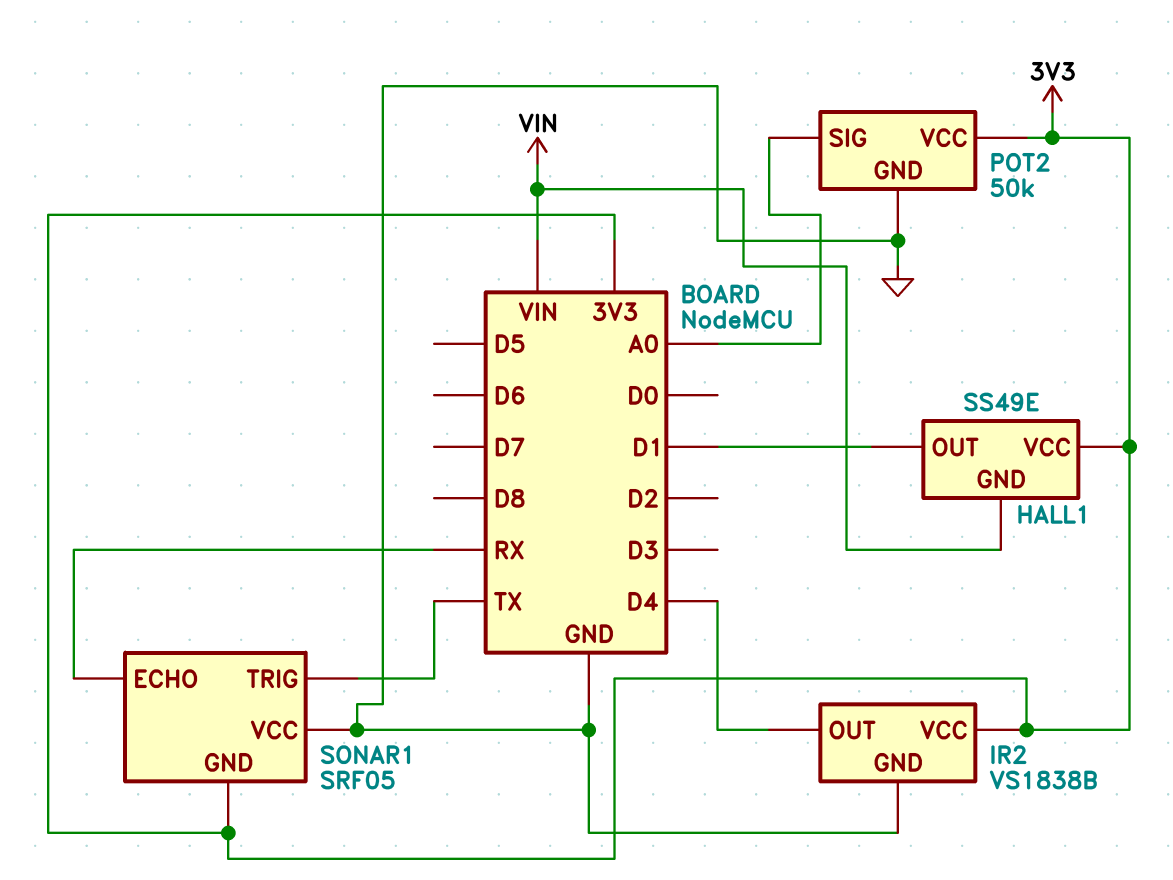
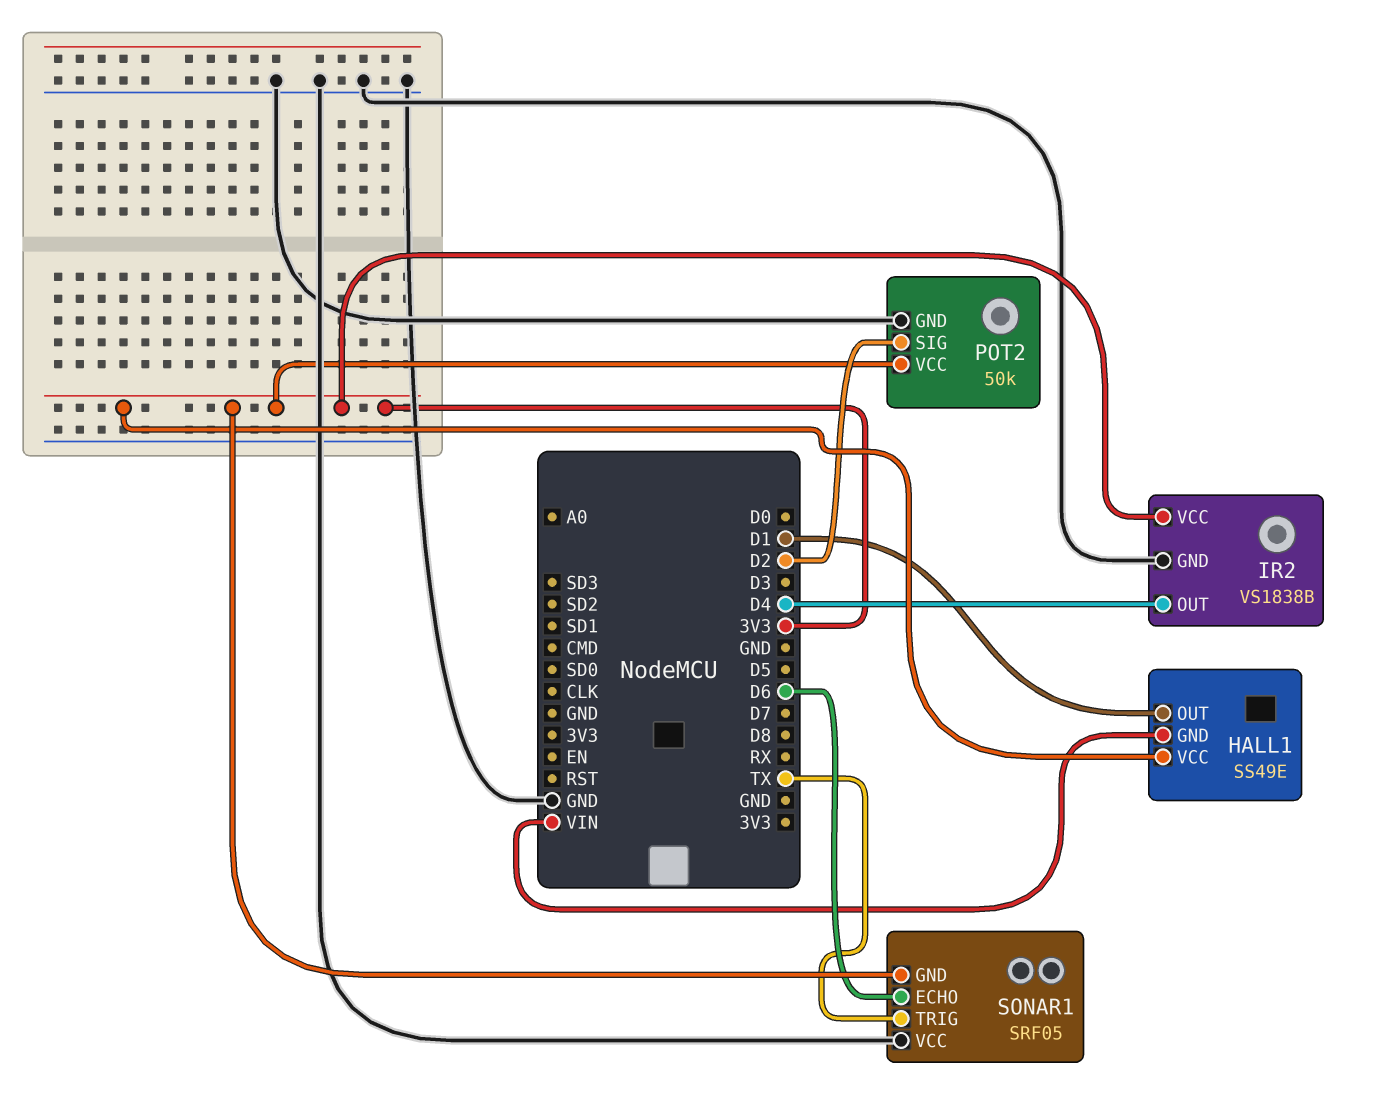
POT2 pin SIG: A0 -> D2
SONAR1 pin ECHO: RX -> D6

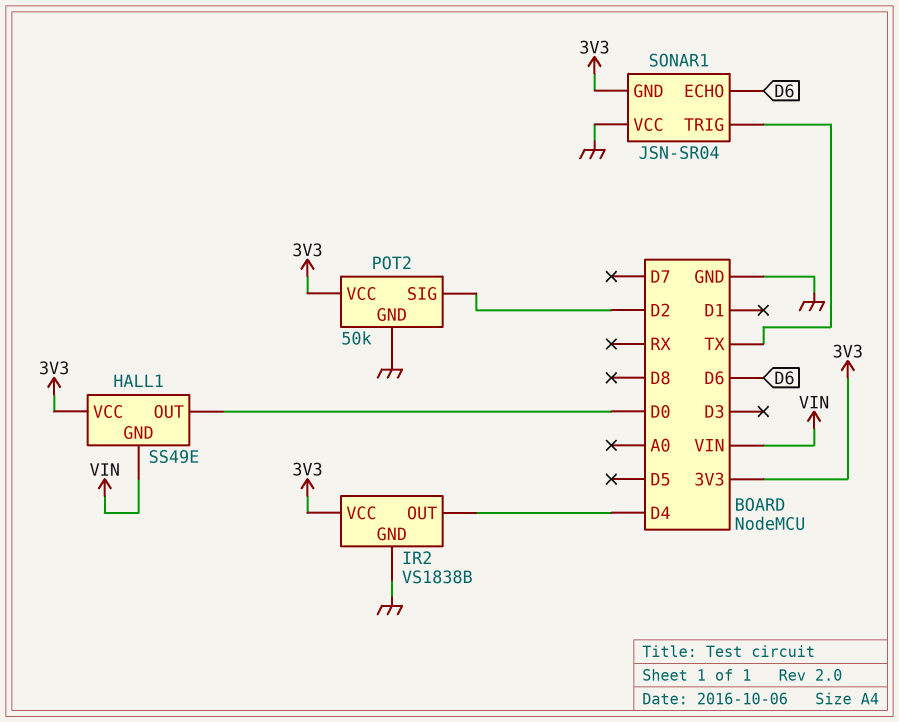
HALL1 pin OUT: D1 -> D0
SONAR1: SRF05 -> JSN-SR04

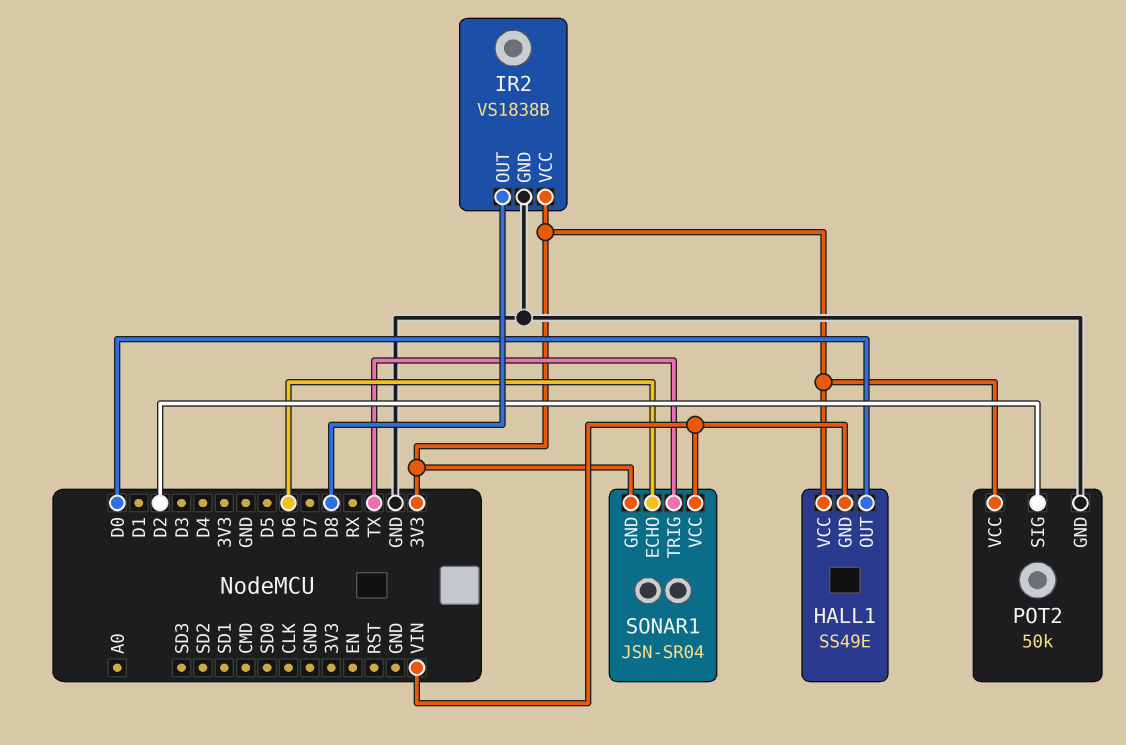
IR2 pin OUT: D4 -> D8
SONAR1 pin VCC: GND -> VIN

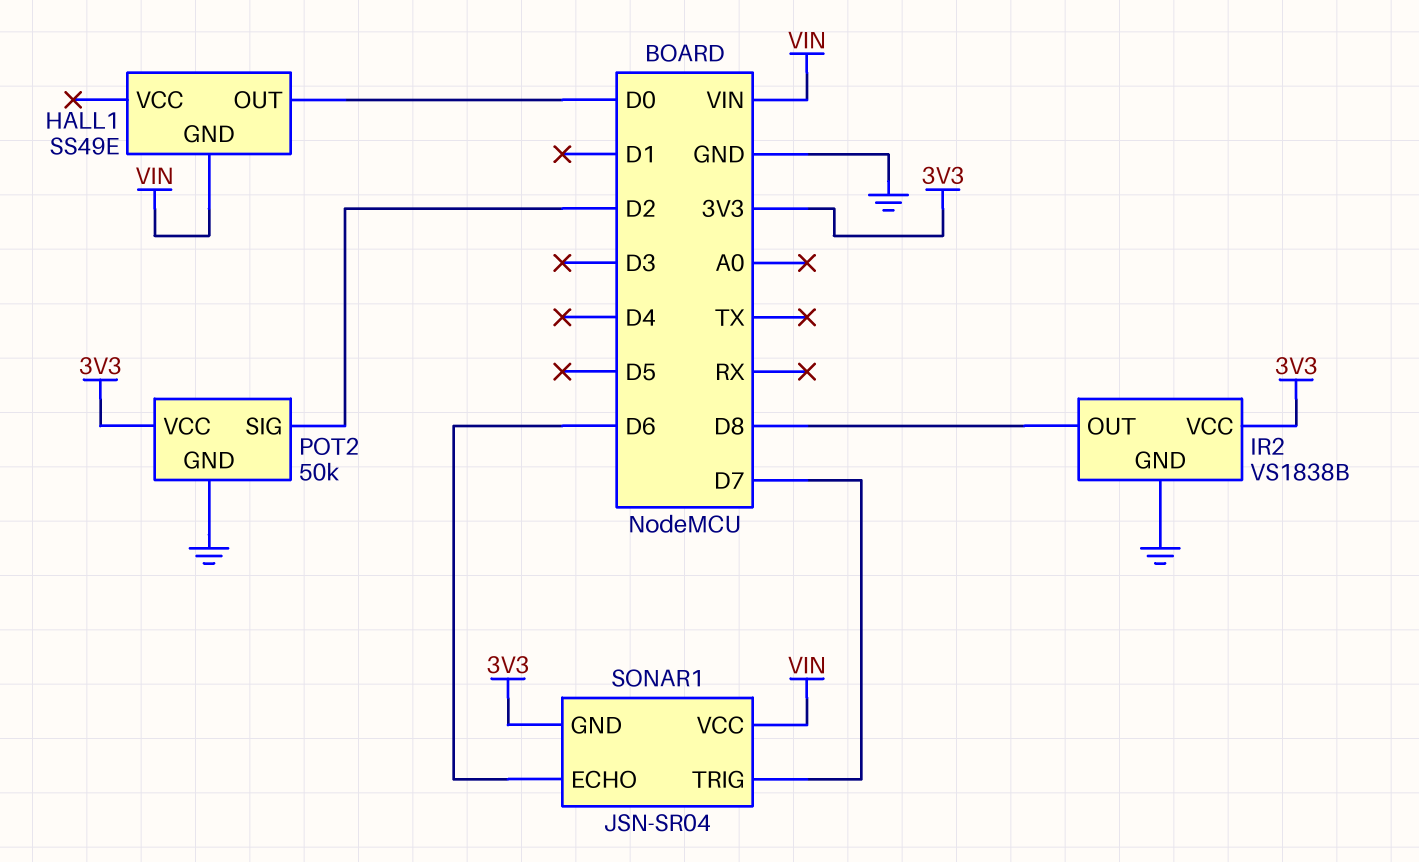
HALL1 pin VCC: 3V3 -> none
SONAR1 pin TRIG: TX -> D7

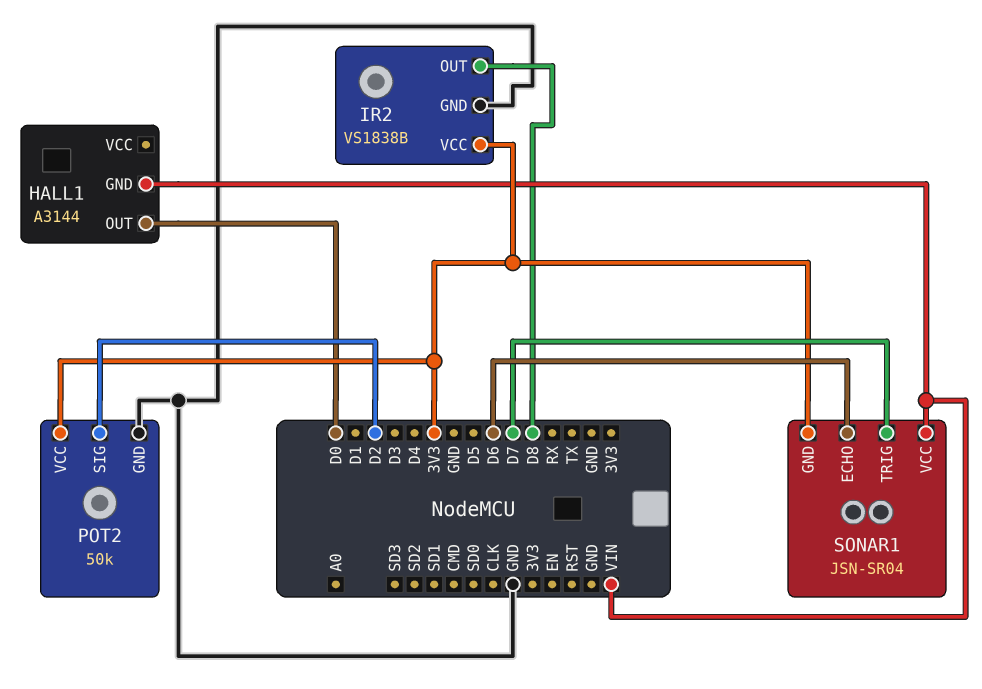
HALL1: SS49E -> A3144

